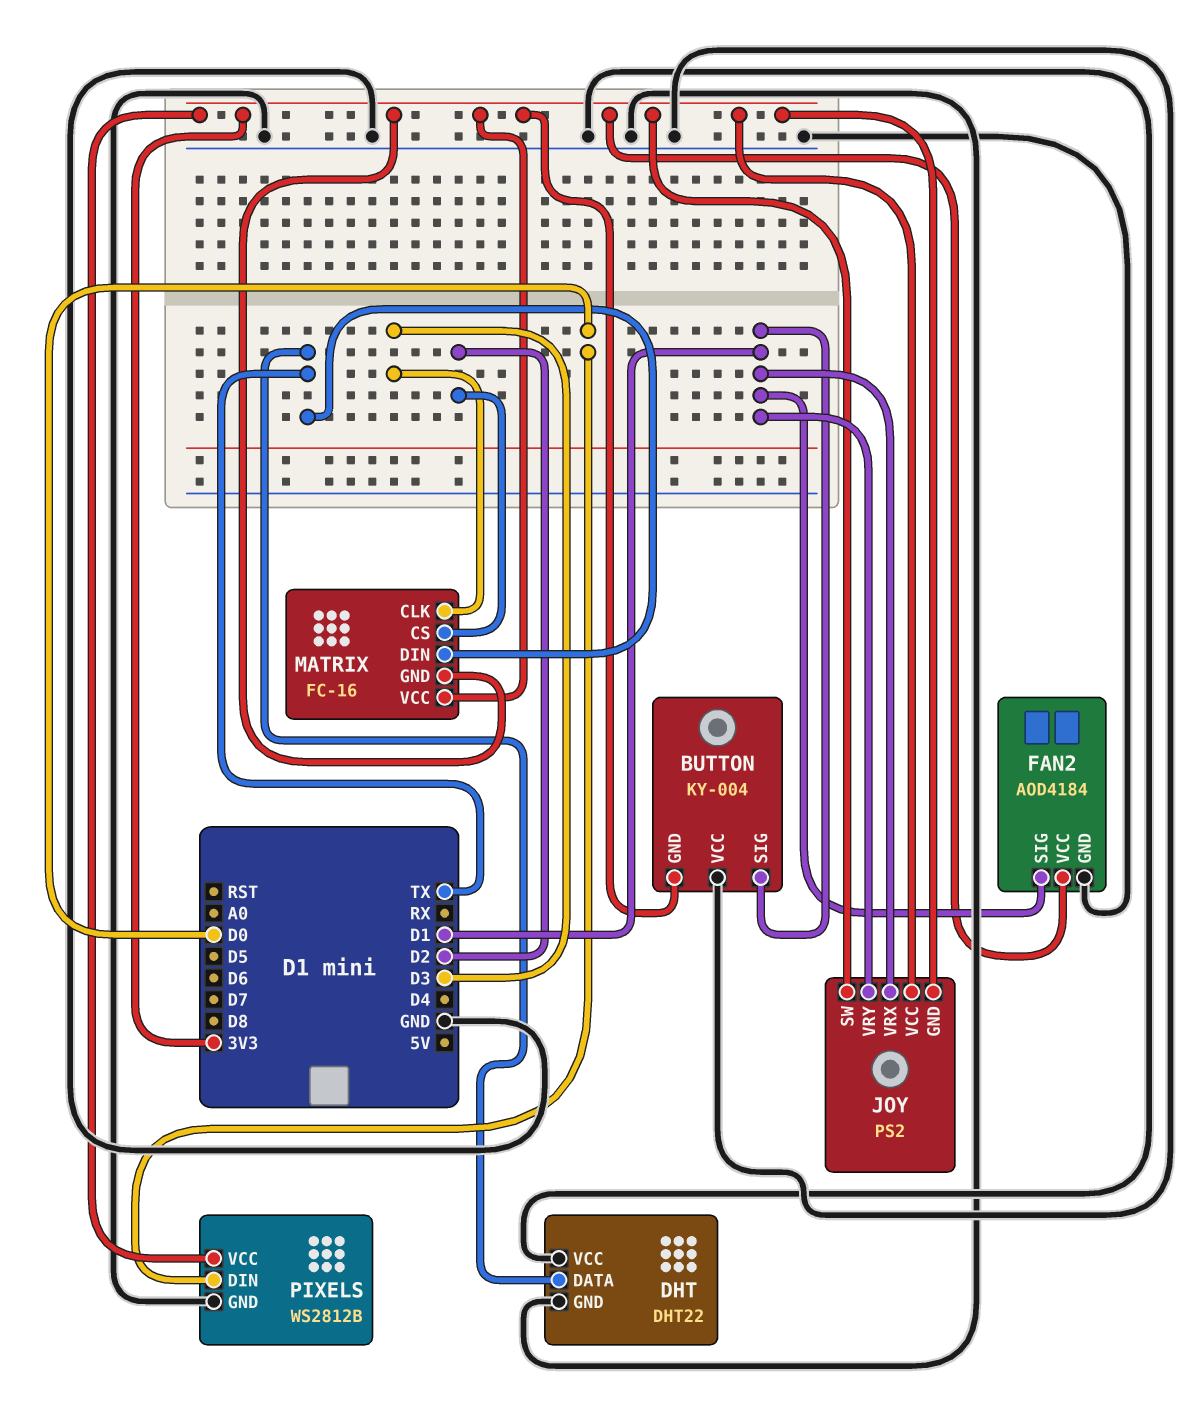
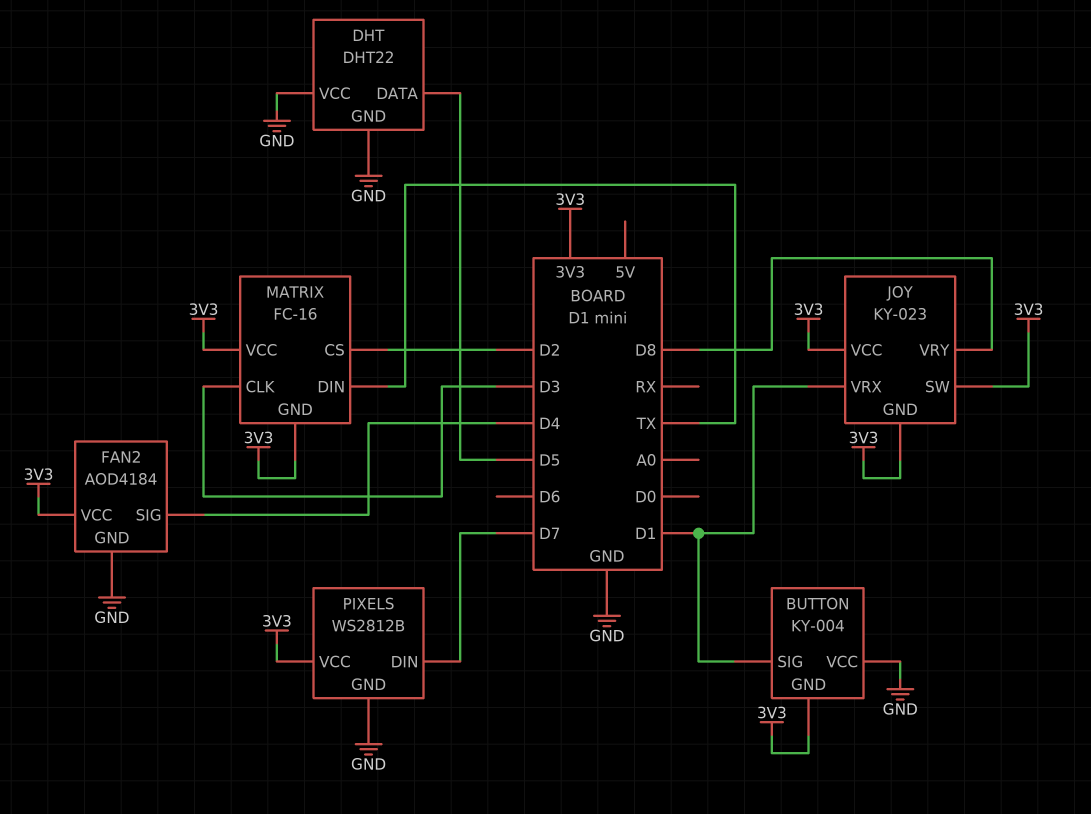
DHT pin DATA: TX -> D5
FAN2 pin SIG: D1 -> D4
JOY: PS2 -> KY-023
JOY pin VRY: D1 -> D8
PIXELS pin DIN: D0 -> D7

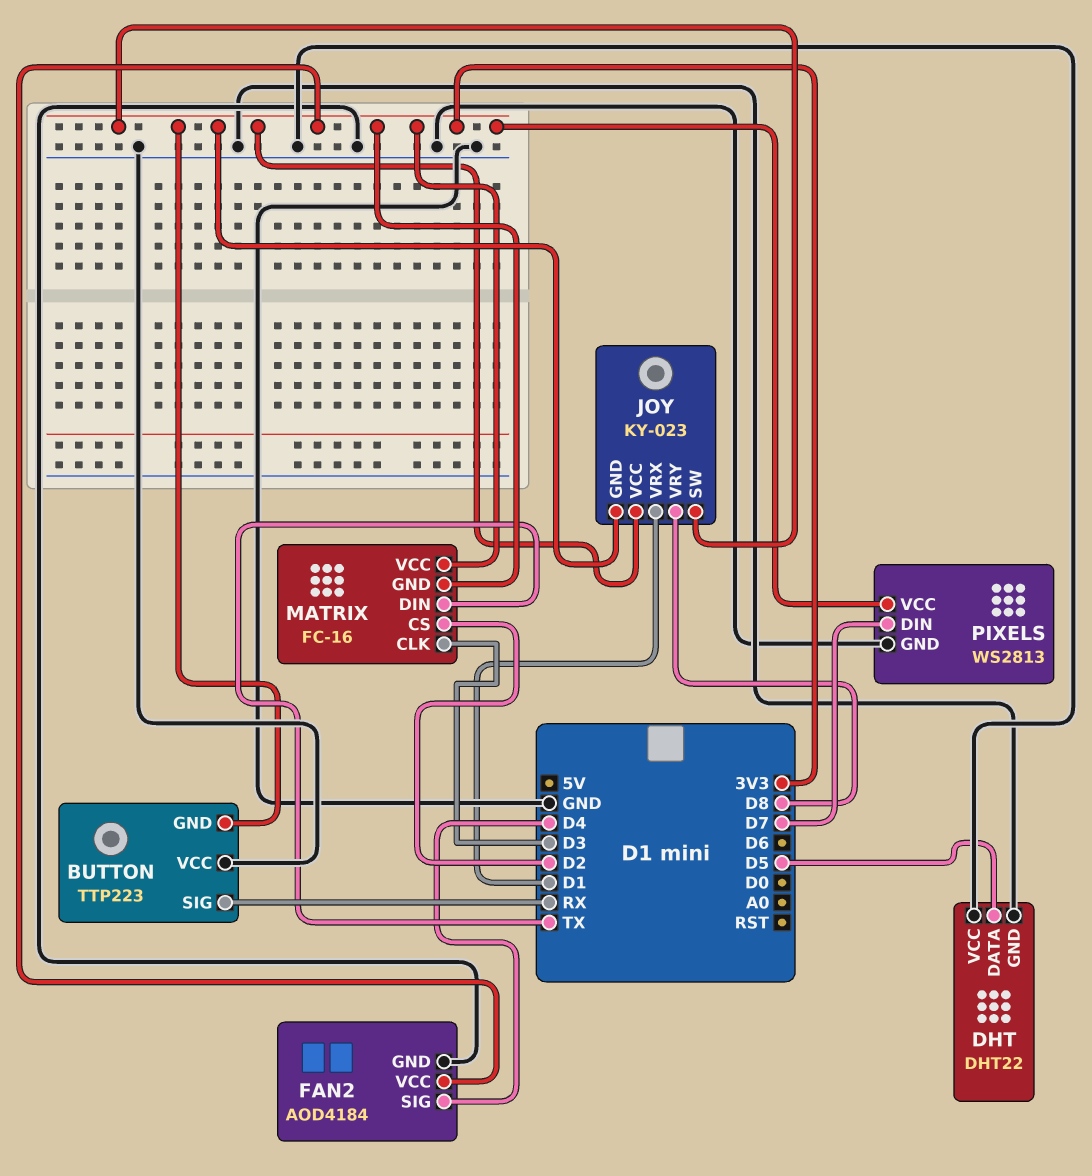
BUTTON: KY-004 -> TTP223
BUTTON pin SIG: D1 -> RX
PIXELS: WS2812B -> WS2813

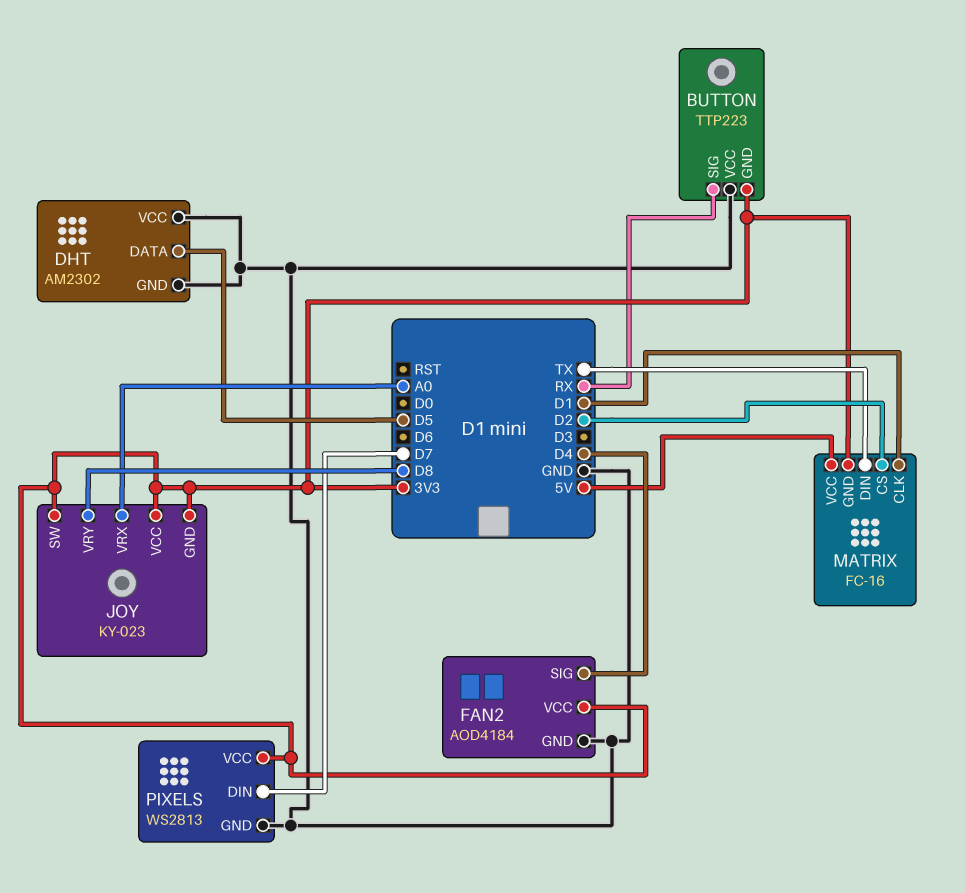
DHT: DHT22 -> AM2302
JOY pin VRX: D1 -> A0
MATRIX pin CLK: D3 -> D1
MATRIX pin VCC: 3V3 -> 5V

